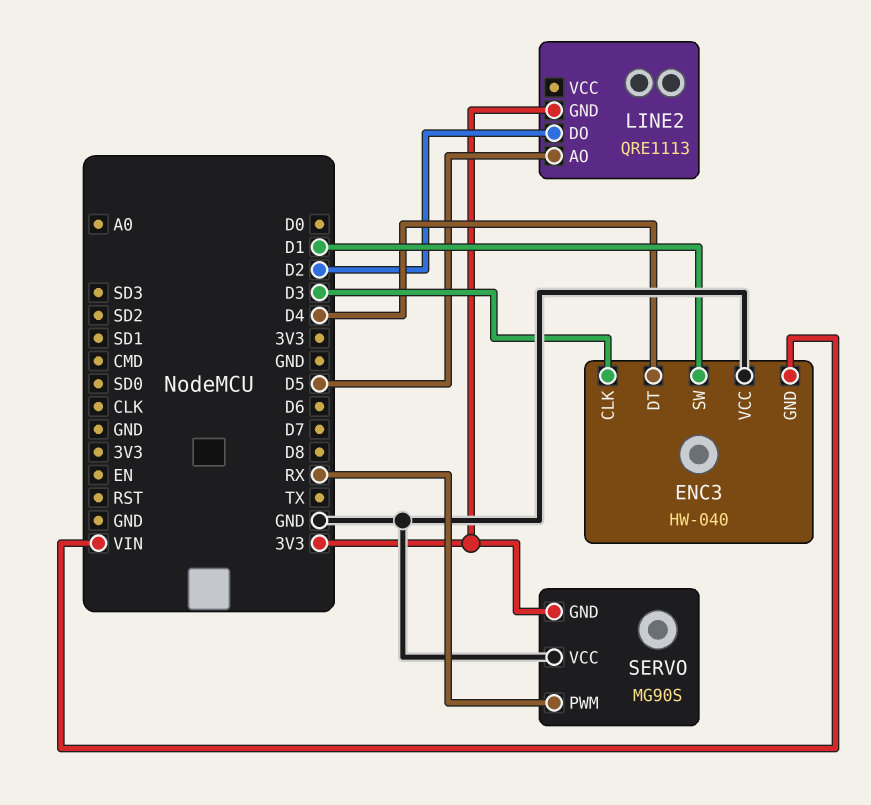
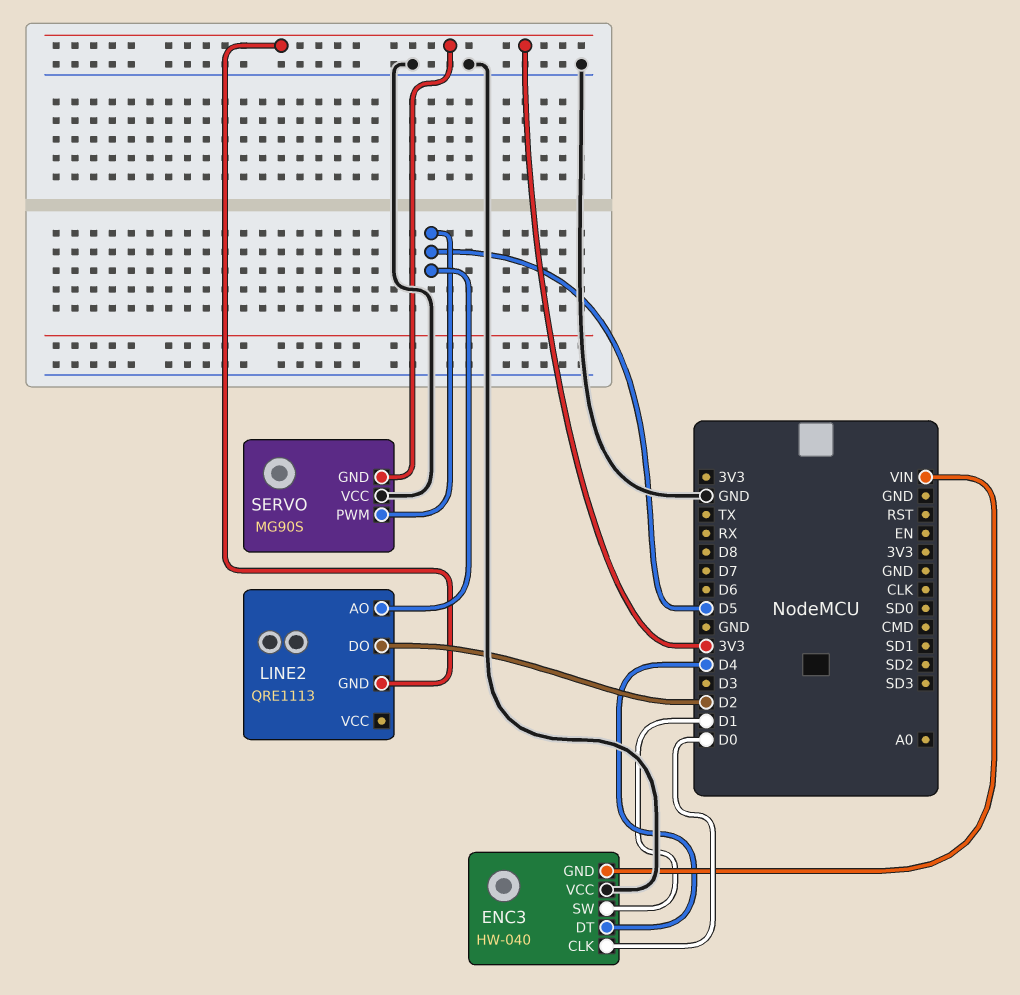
ENC3 pin CLK: D3 -> D0
SERVO pin PWM: RX -> D5

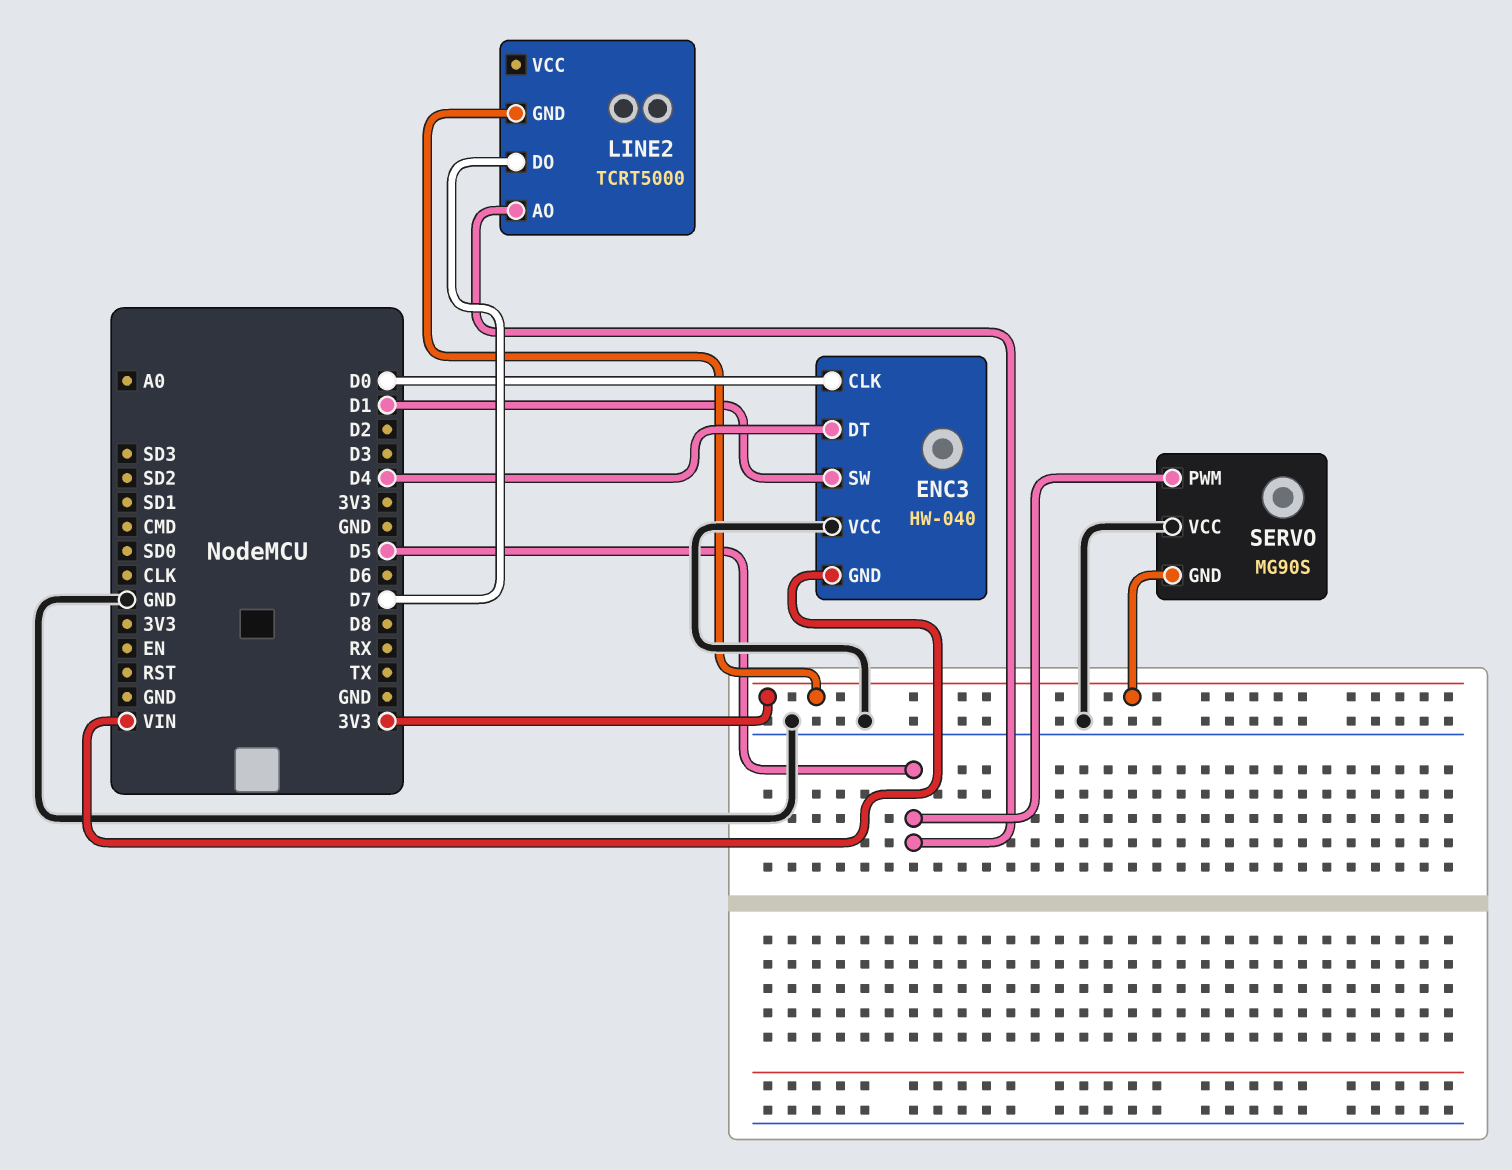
LINE2: QRE1113 -> TCRT5000
LINE2 pin DO: D2 -> D7

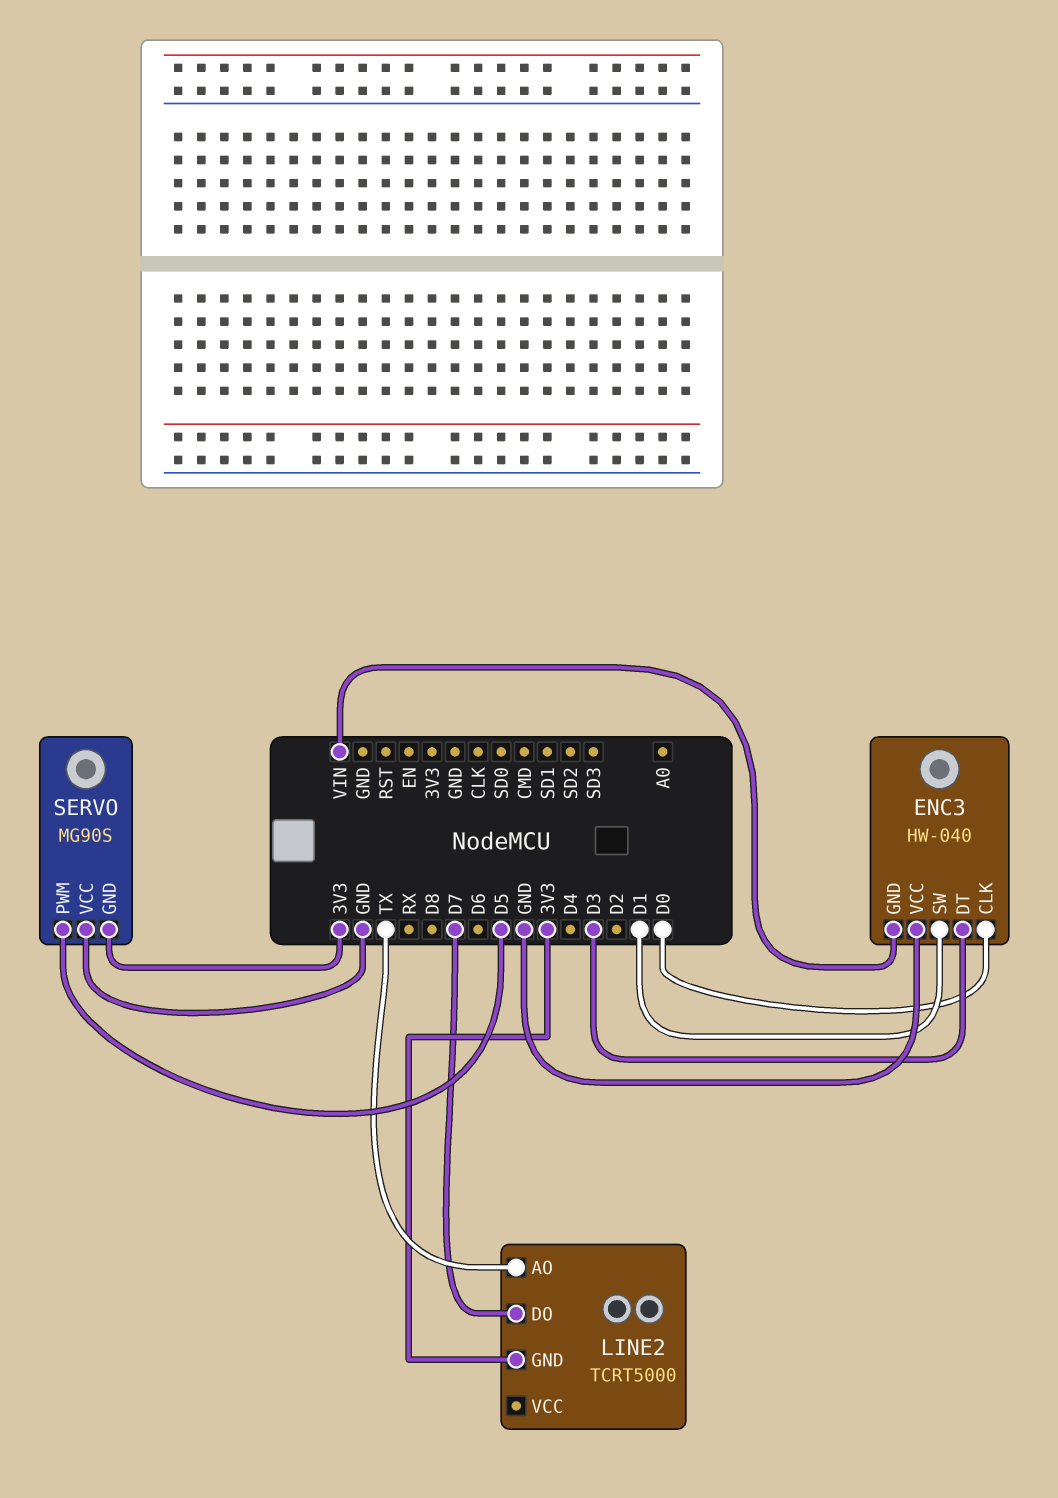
ENC3 pin DT: D4 -> D3
LINE2 pin AO: D5 -> TX

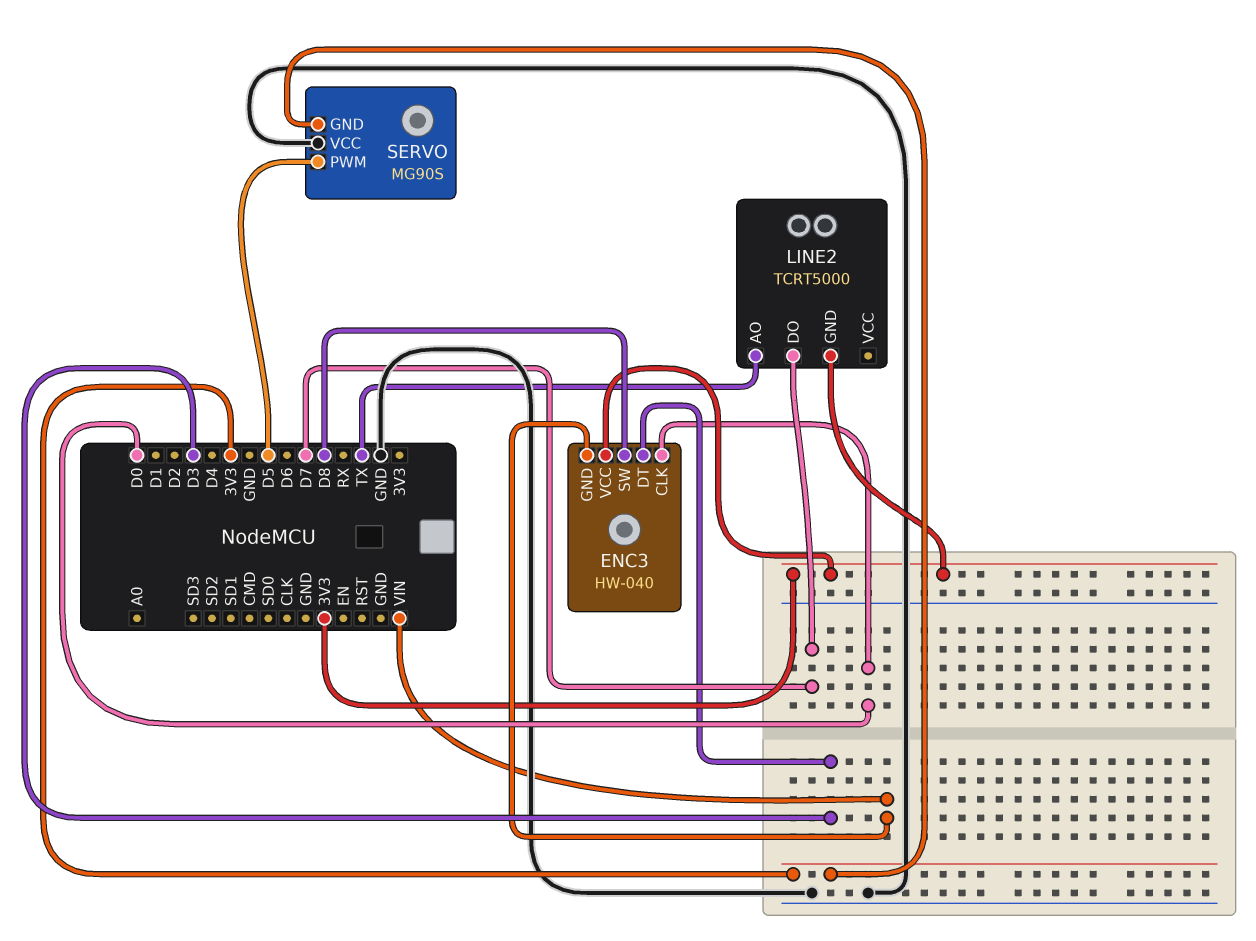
ENC3 pin SW: D1 -> D8
ENC3 pin VCC: GND -> 3V3

